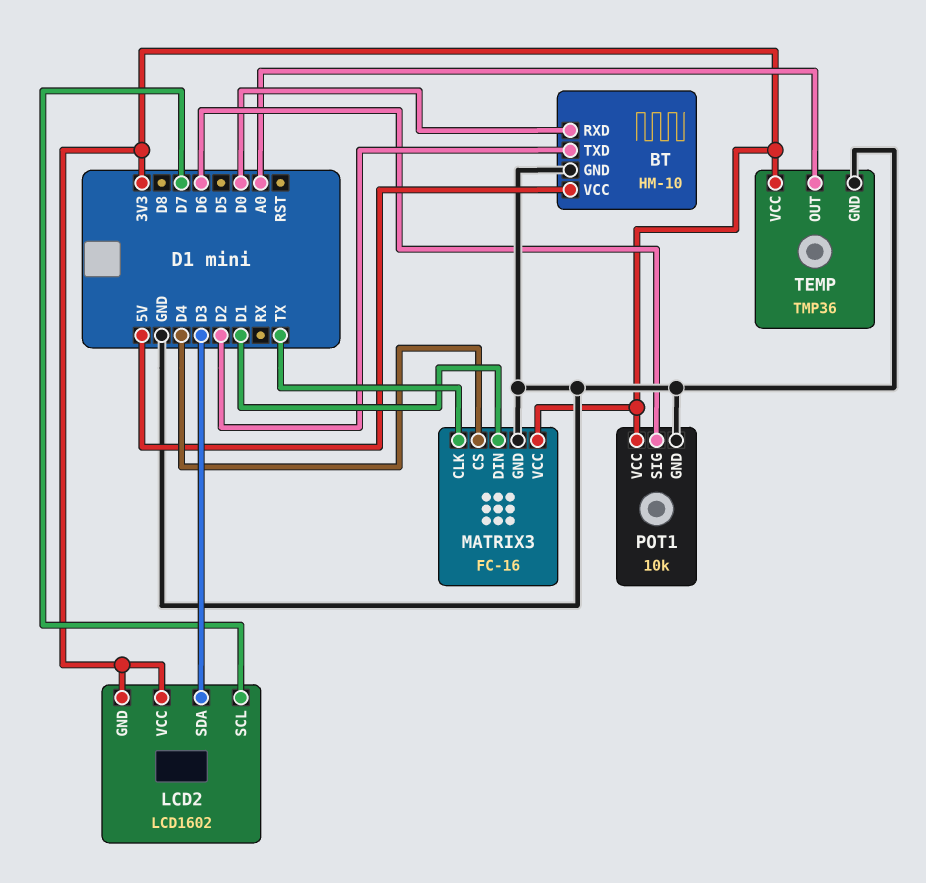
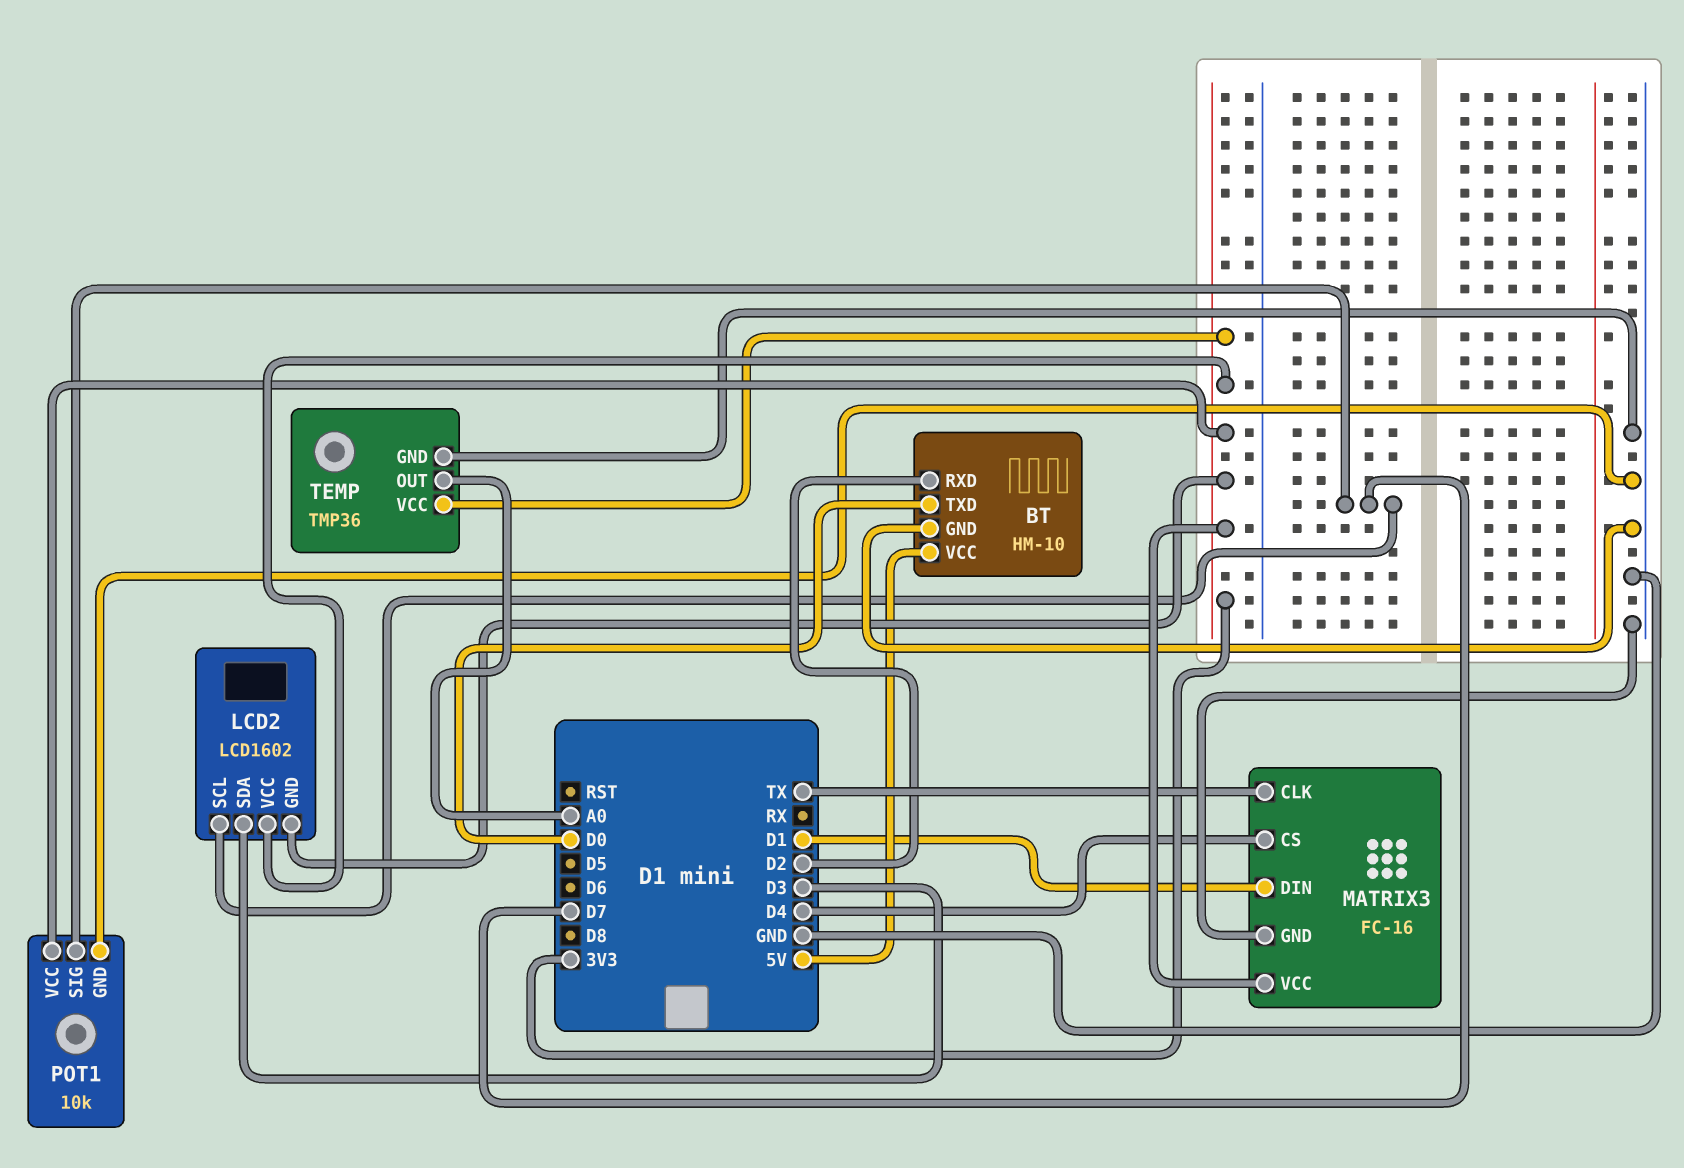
BT pin RXD: D0 -> D2
BT pin TXD: D2 -> D0
POT1 pin SIG: D6 -> D7

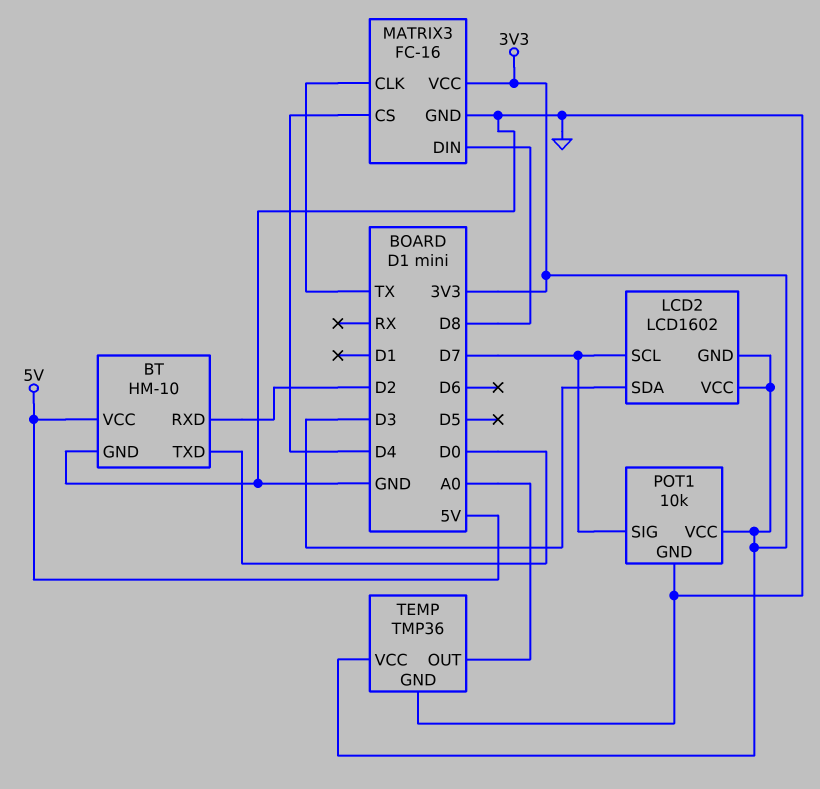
MATRIX3 pin DIN: D1 -> D8

